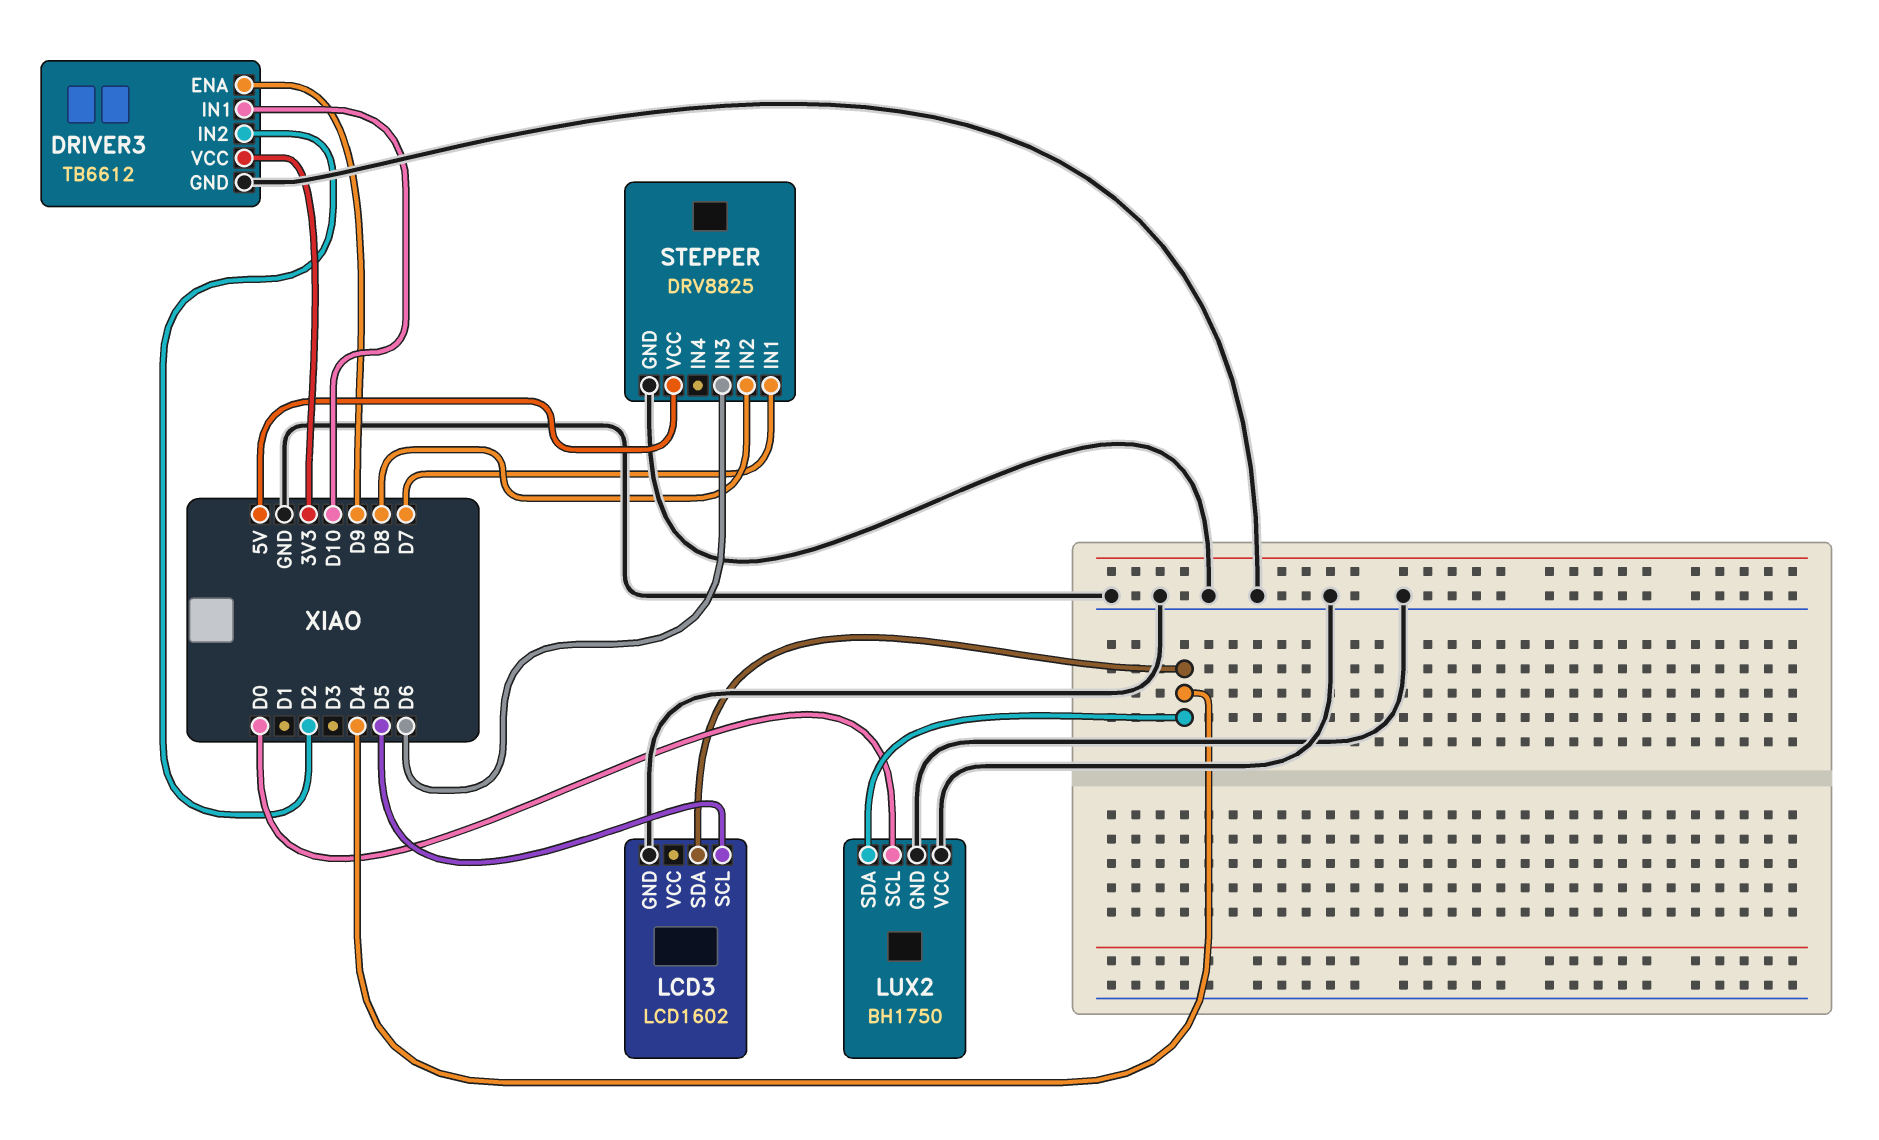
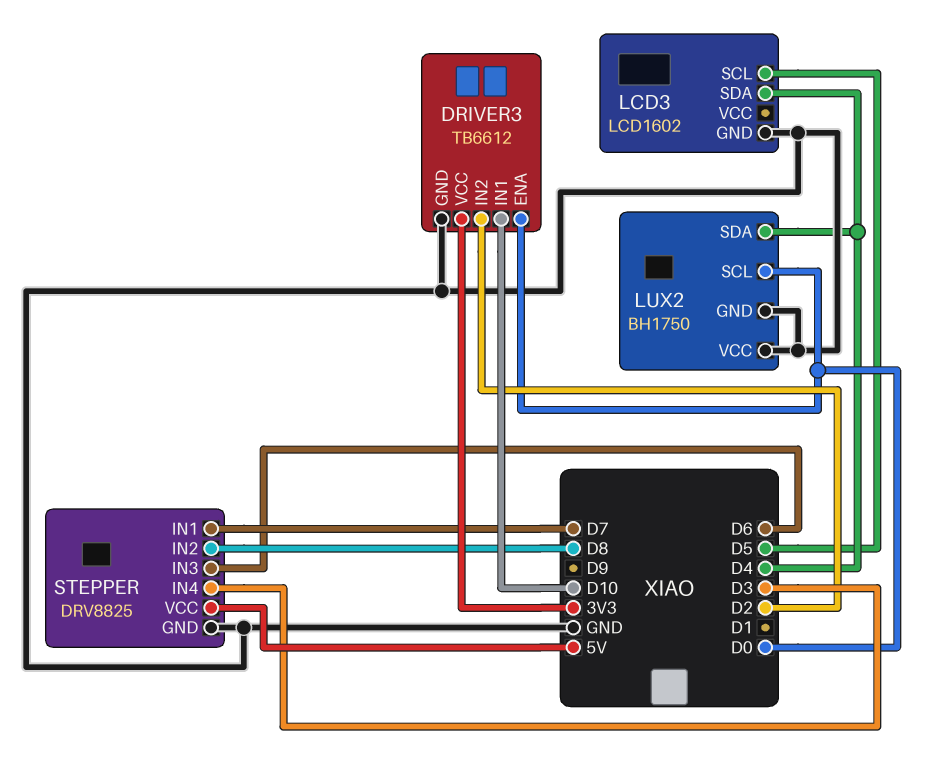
DRIVER3 pin ENA: D9 -> D0
STEPPER pin IN4: none -> D3

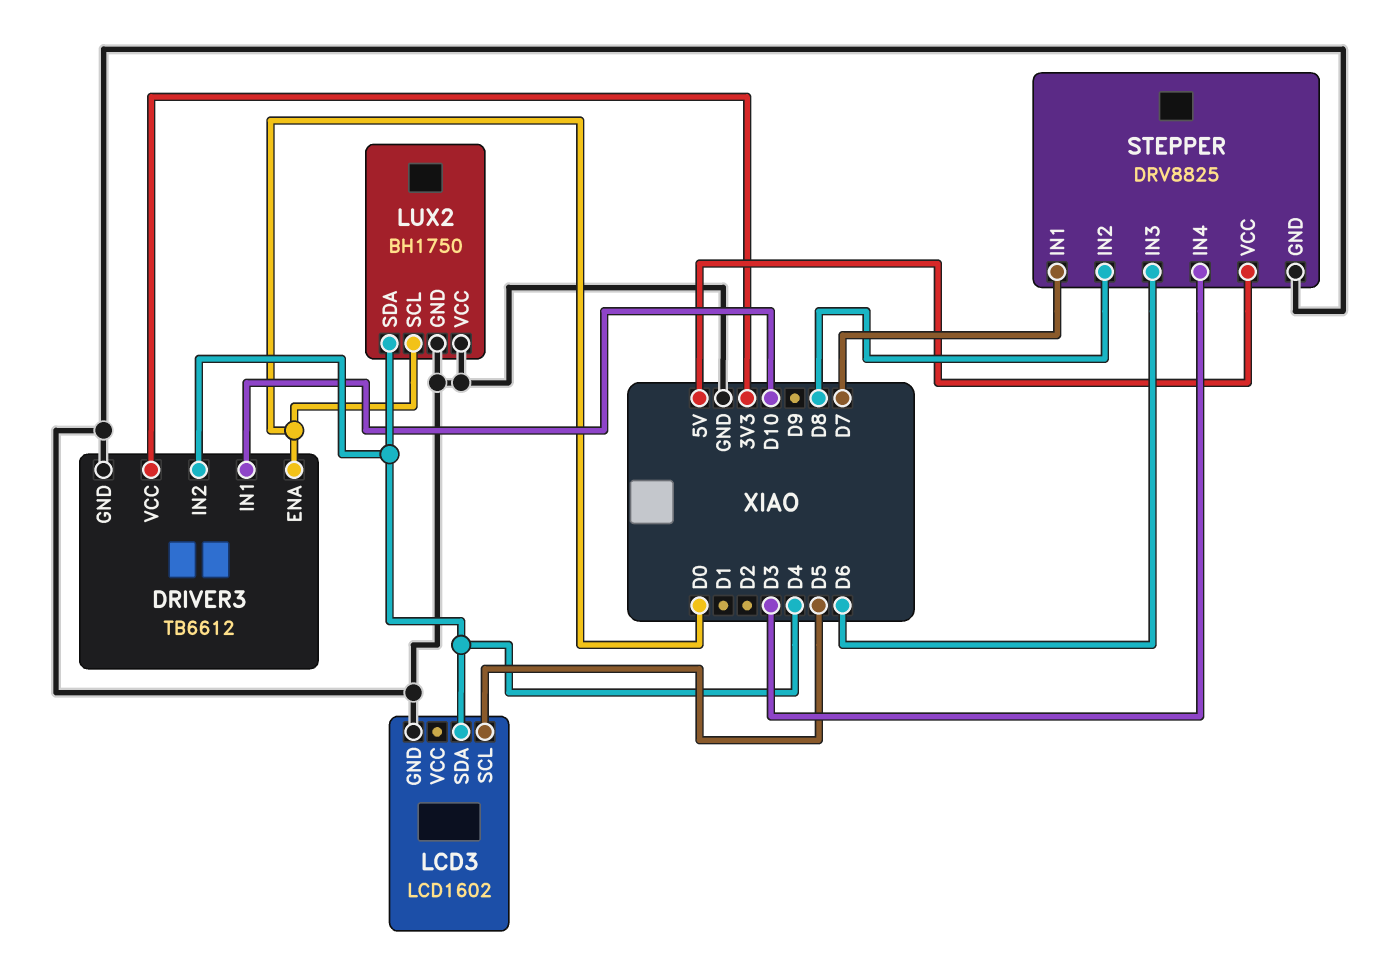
DRIVER3 pin IN2: D2 -> D4

